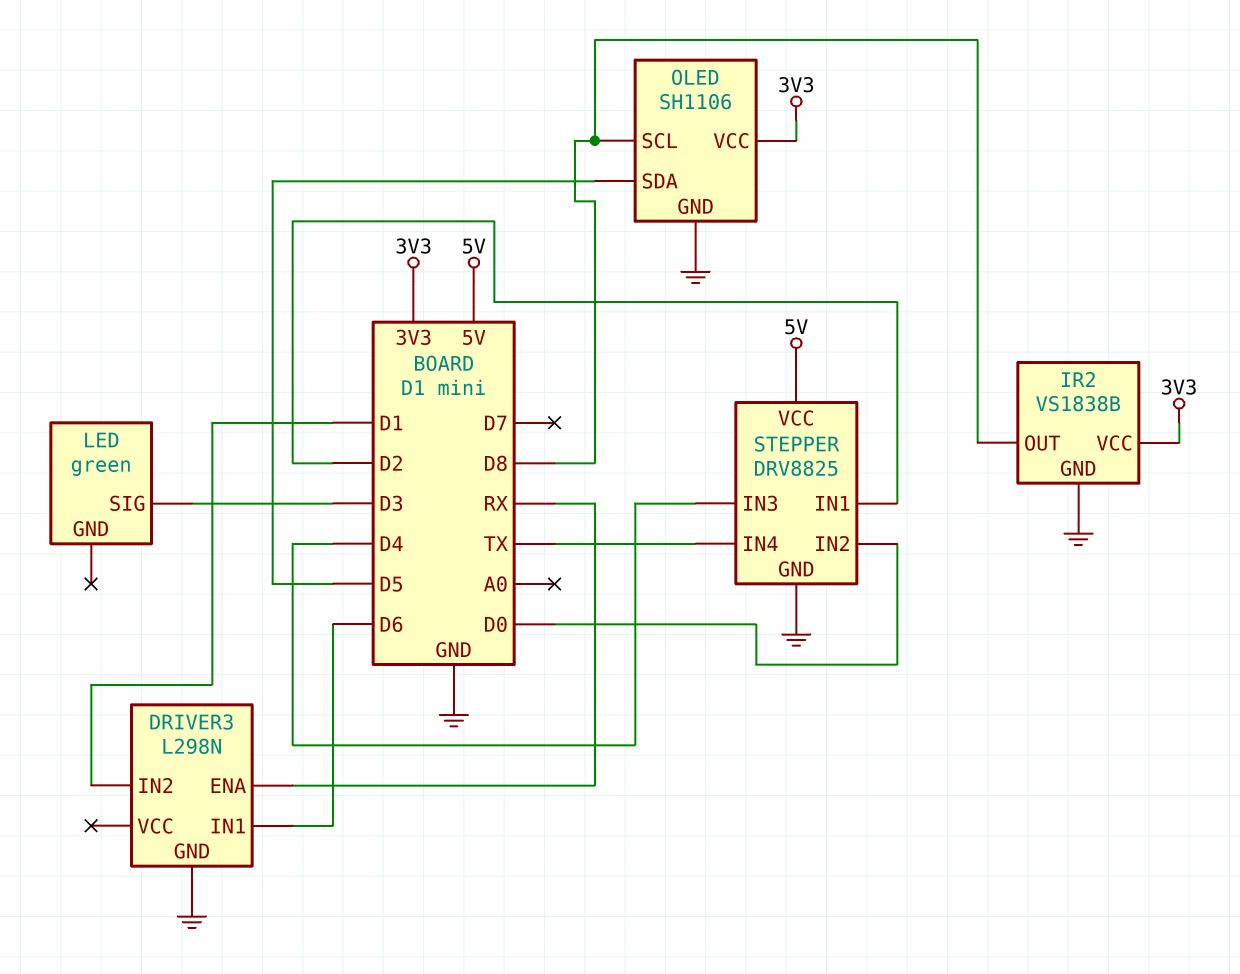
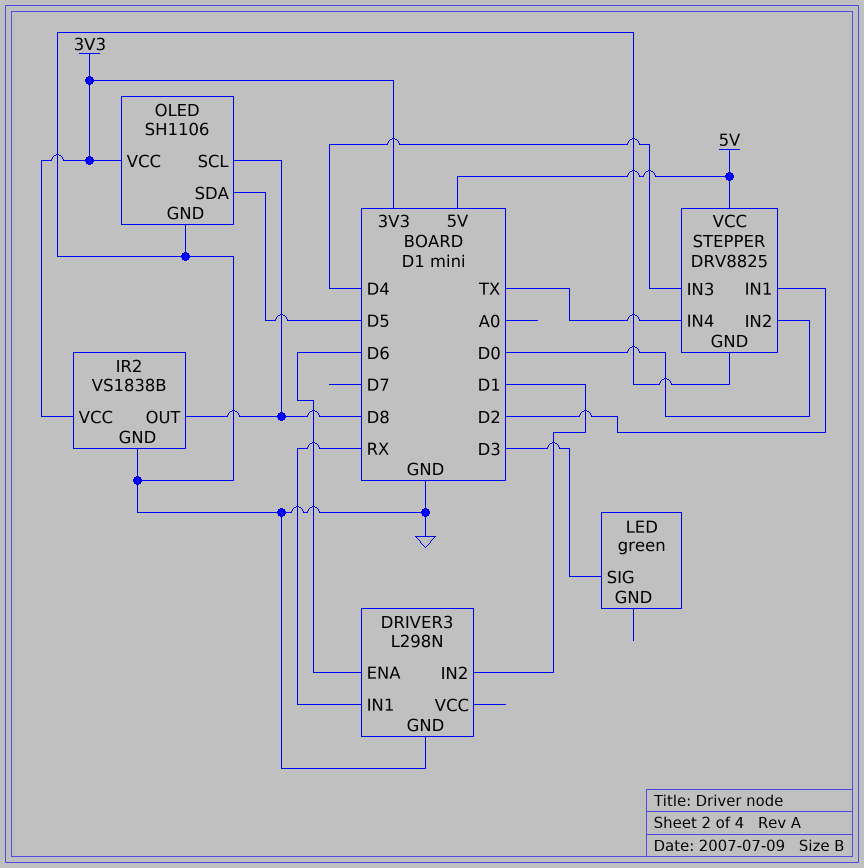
DRIVER3 pin ENA: RX -> D6
DRIVER3 pin IN1: D6 -> RX

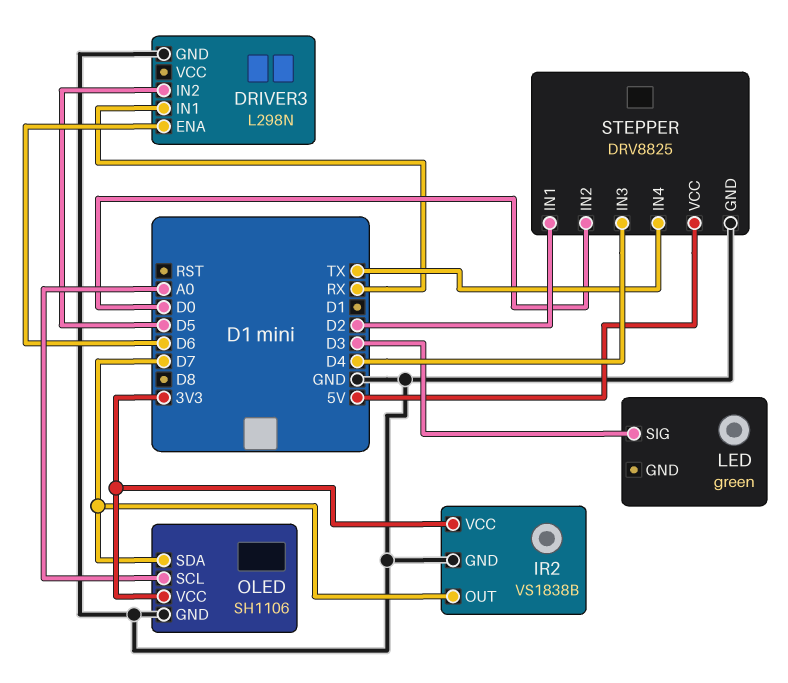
DRIVER3 pin IN2: D1 -> D5
IR2 pin OUT: D8 -> D7
OLED pin SCL: D8 -> A0
OLED pin SDA: D5 -> D7

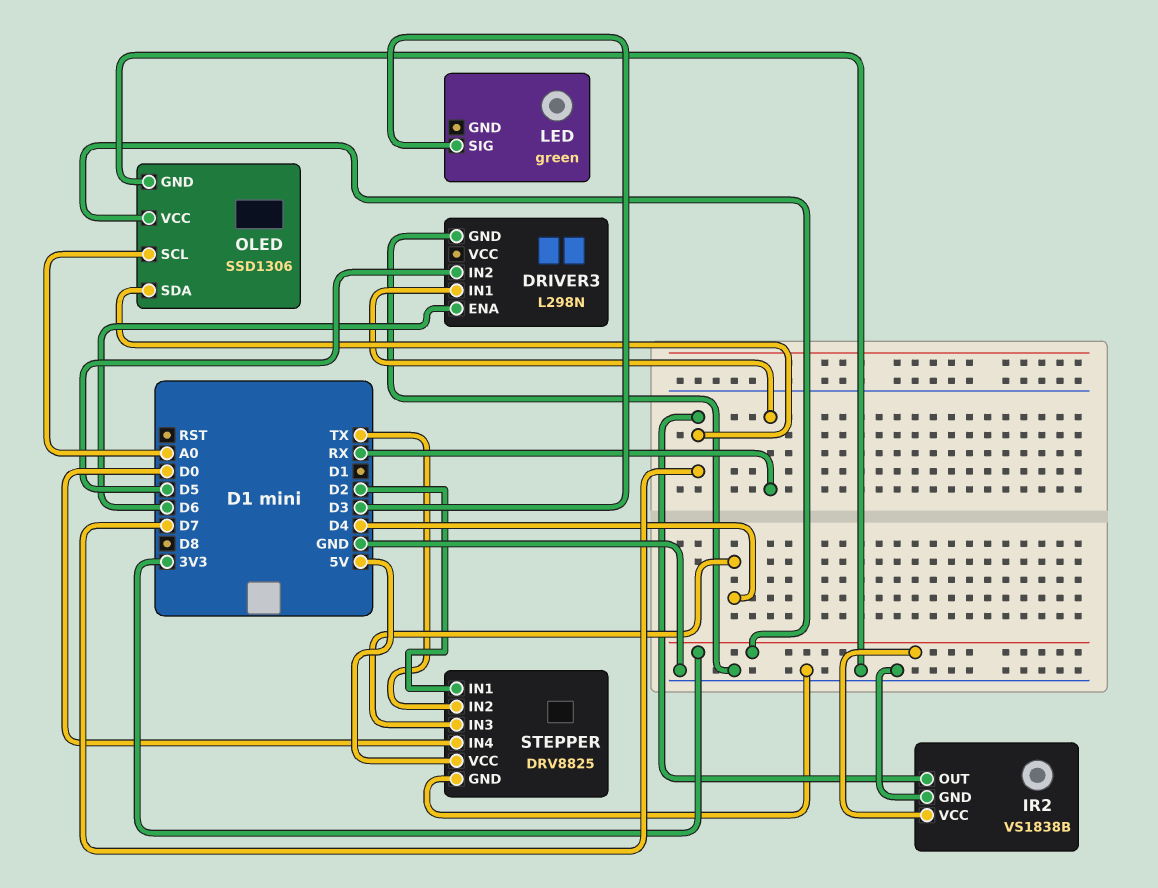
OLED: SH1106 -> SSD1306
STEPPER pin IN2: D0 -> TX
STEPPER pin IN4: TX -> D0

